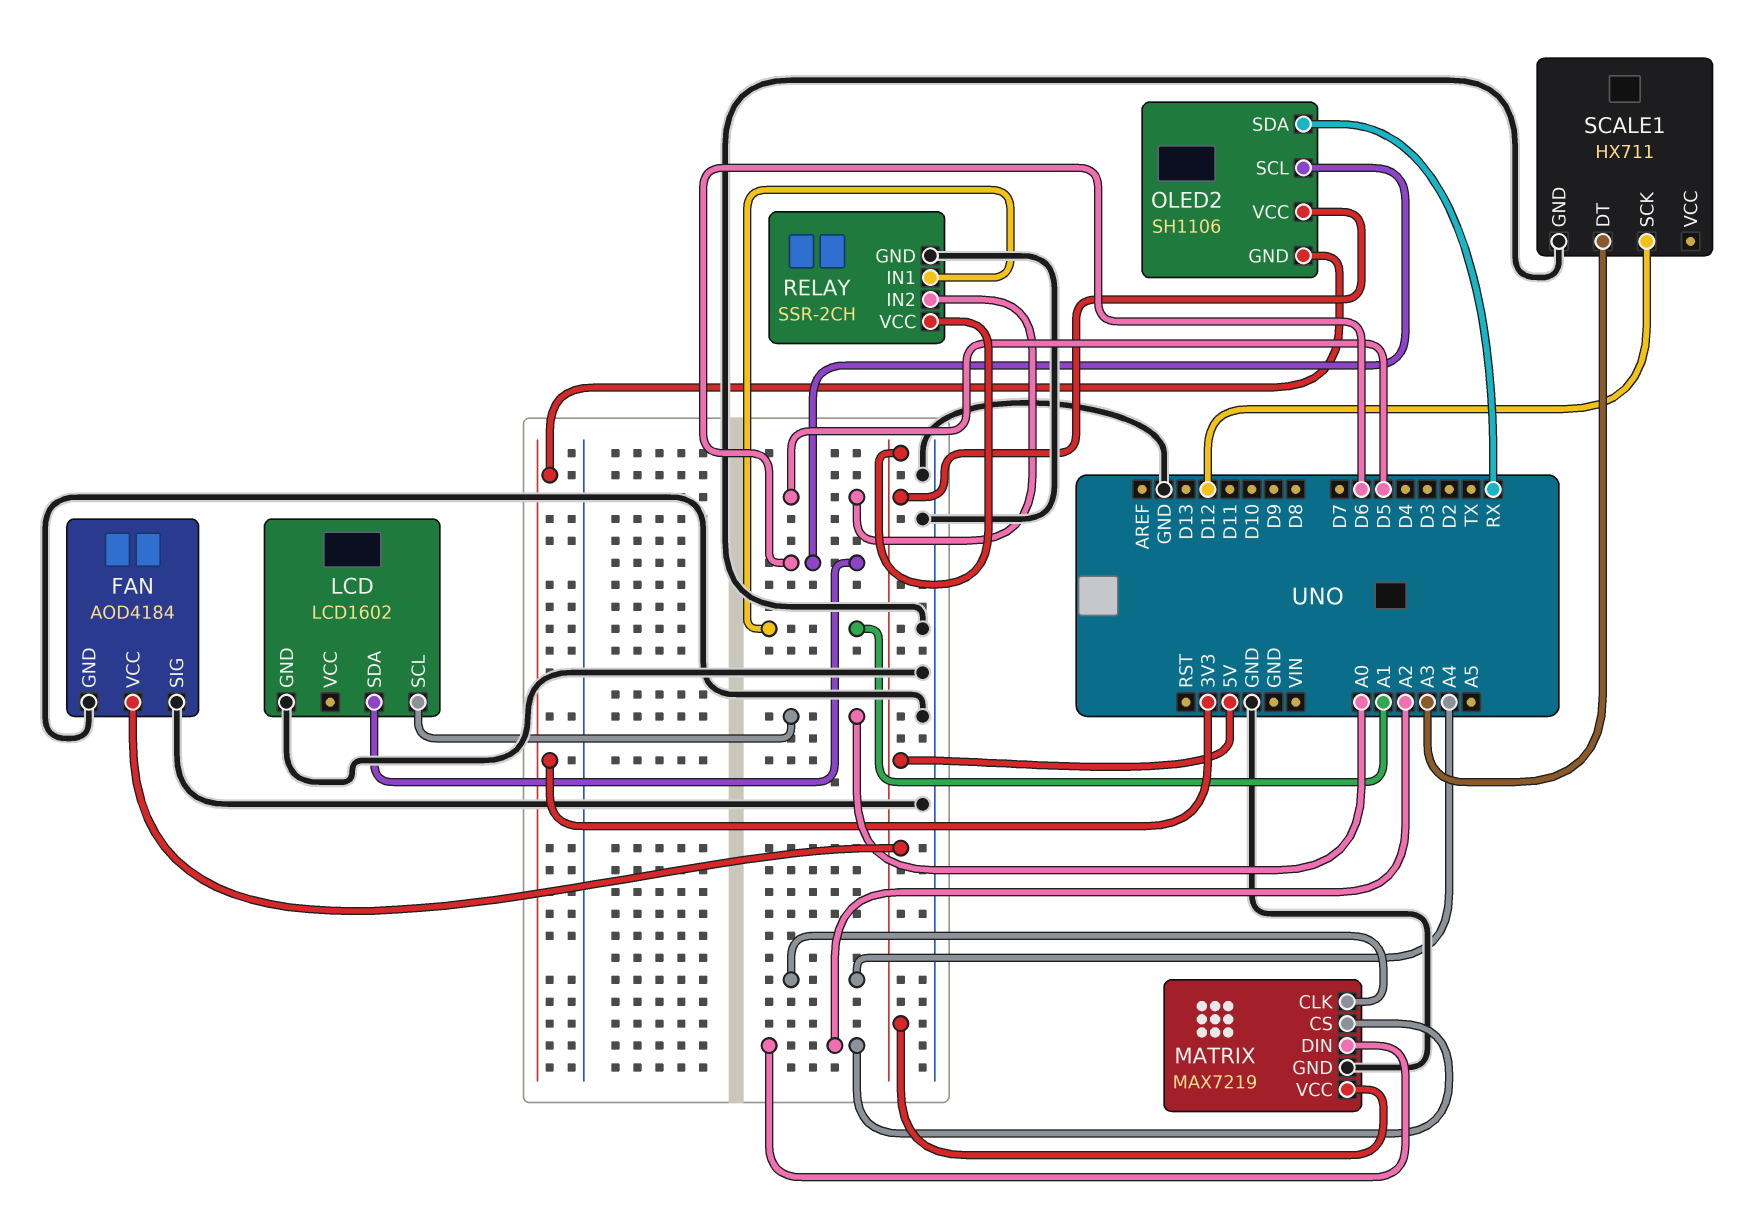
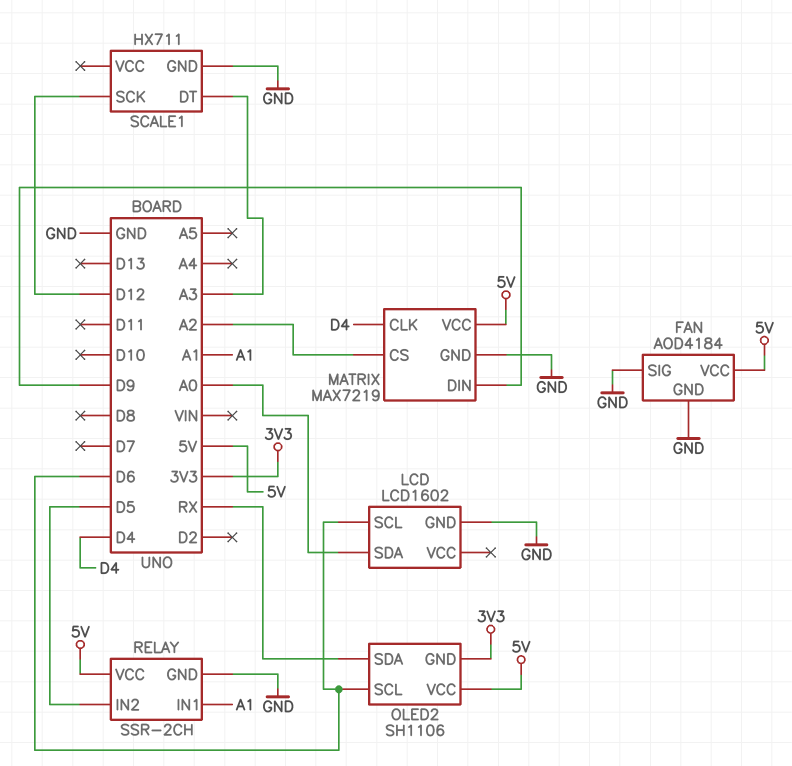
LCD pin SCL: A0 -> D6
LCD pin SDA: D6 -> A0
MATRIX pin CLK: A4 -> D4
MATRIX pin DIN: A2 -> D9

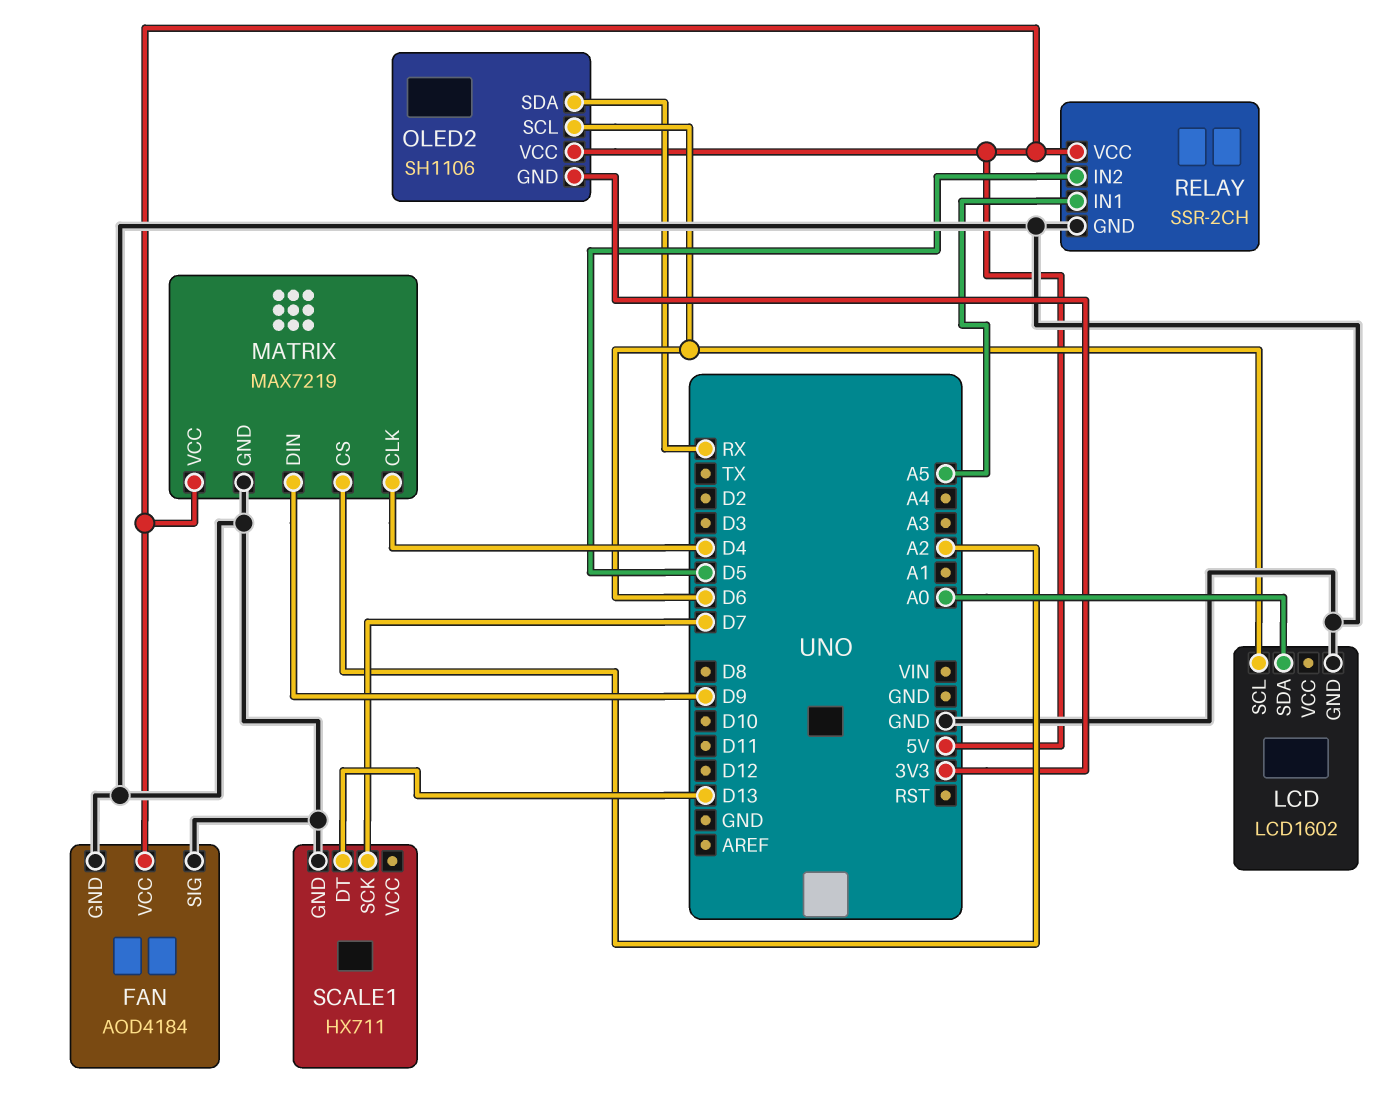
RELAY pin IN1: A1 -> A5
SCALE1 pin DT: A3 -> D13
SCALE1 pin SCK: D12 -> D7

